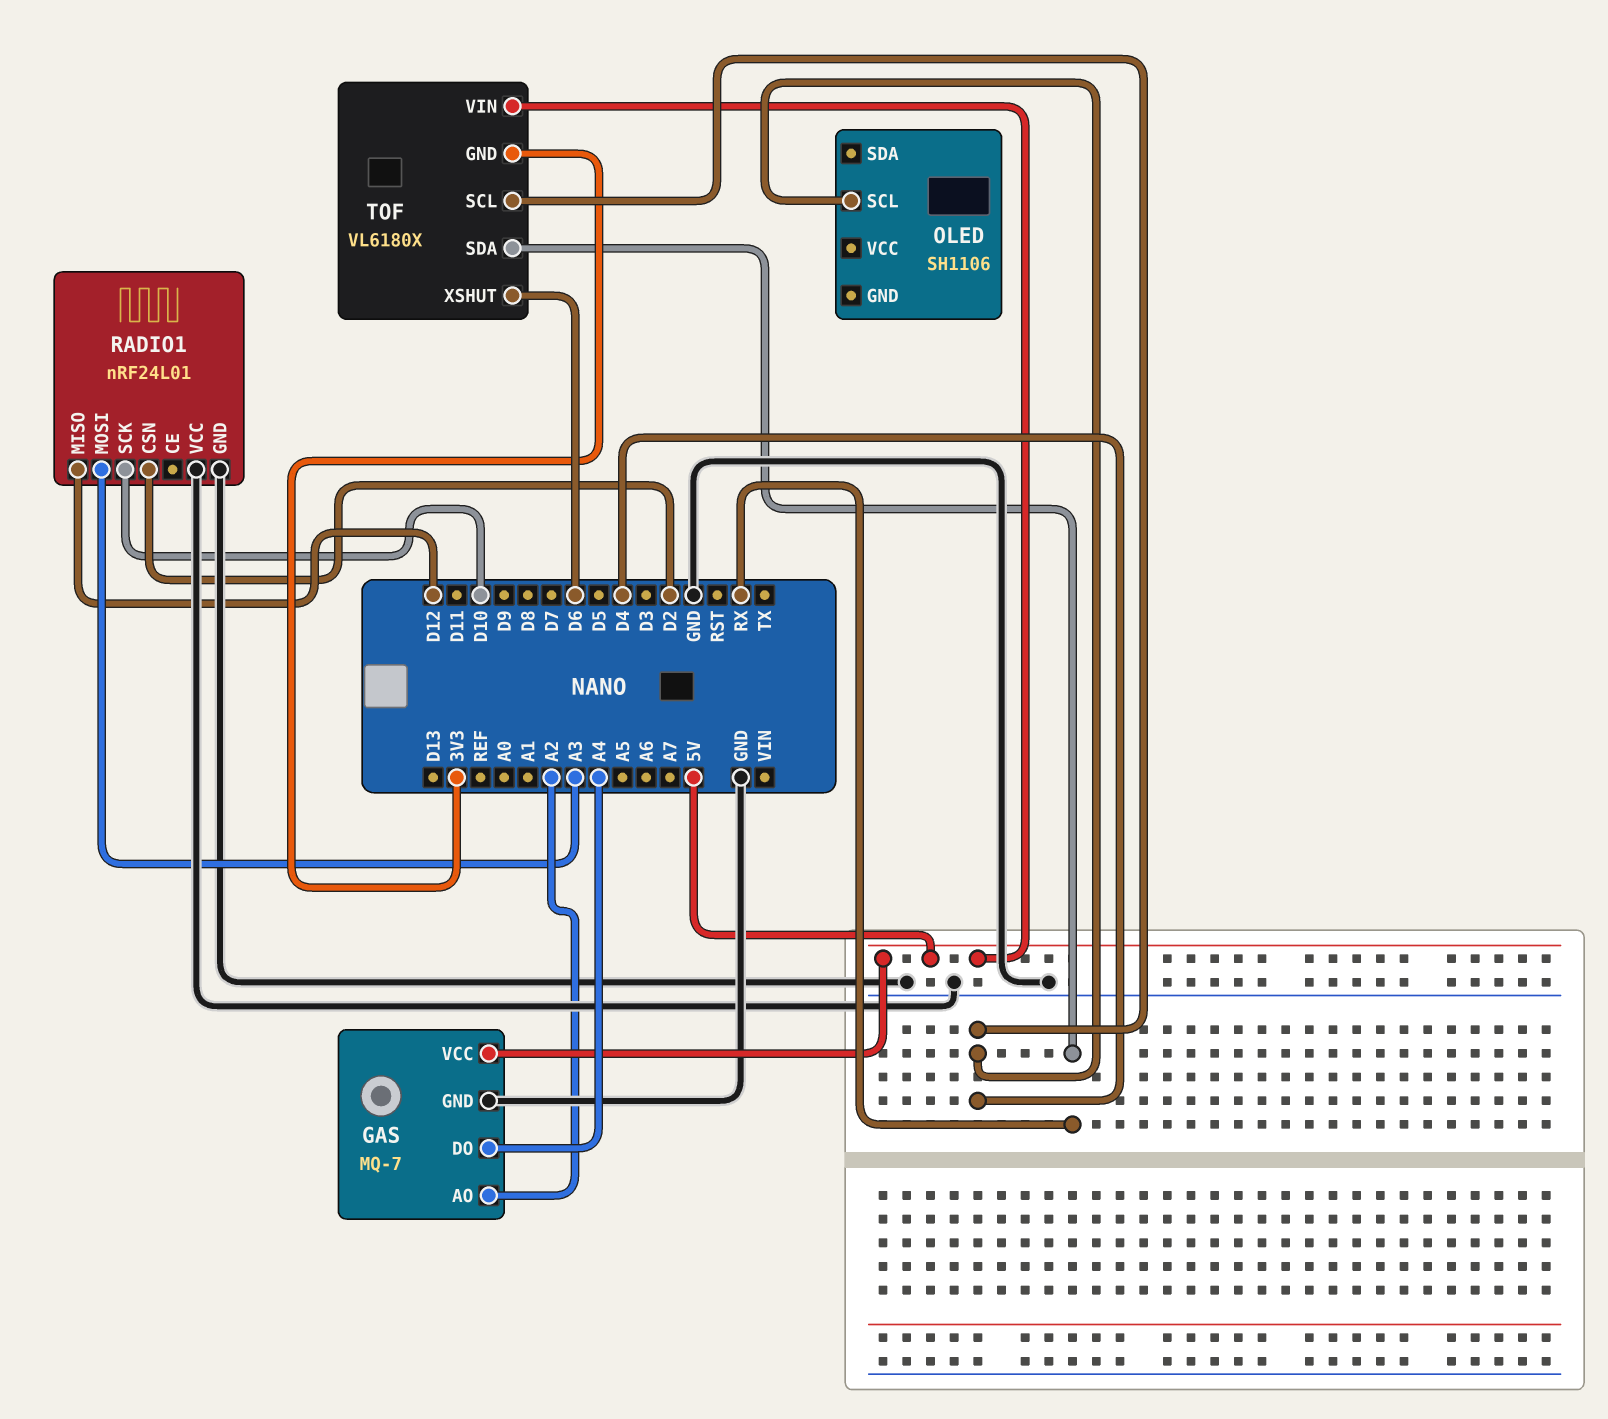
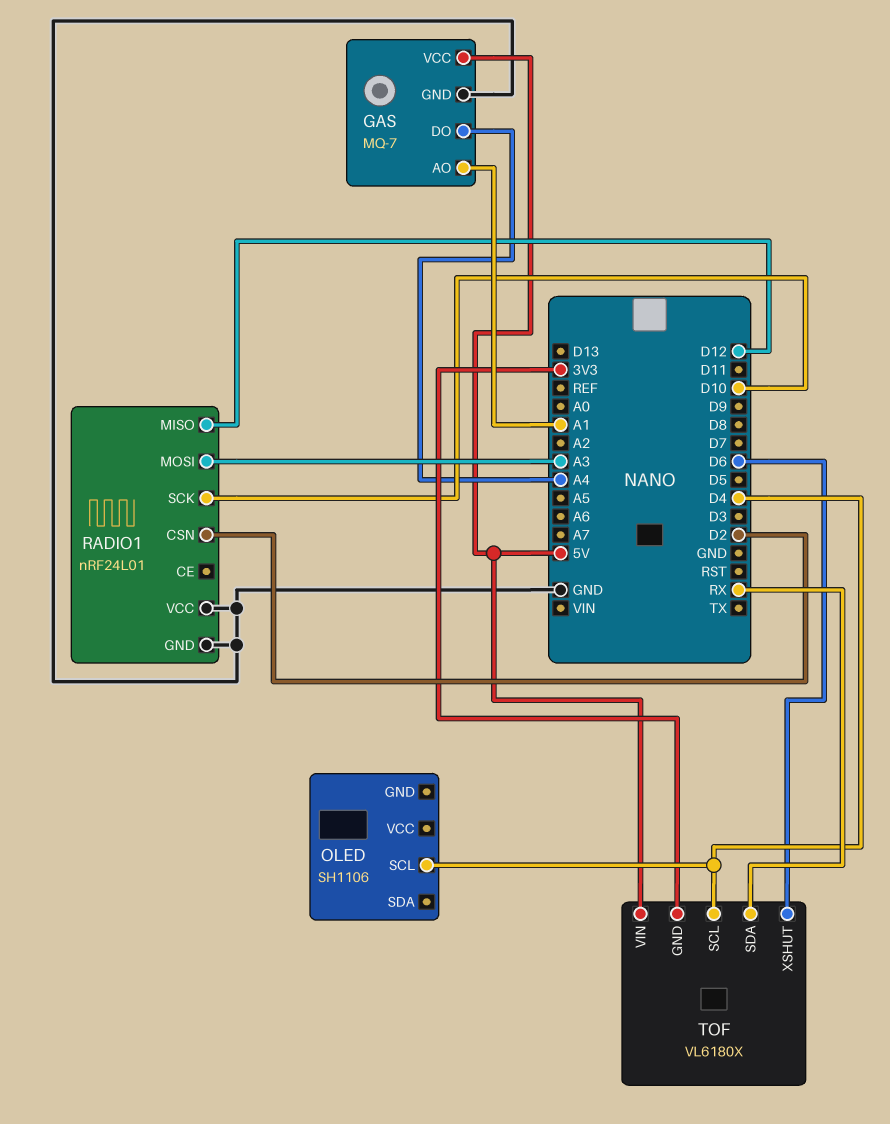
GAS pin AO: A2 -> A1

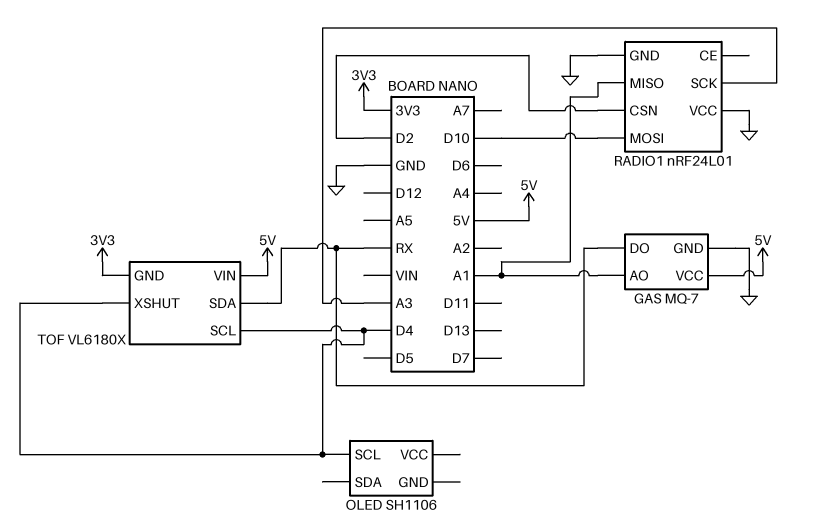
GAS pin DO: A4 -> RX
RADIO1 pin MISO: D12 -> A1
RADIO1 pin MOSI: A3 -> D10
RADIO1 pin SCK: D10 -> A3
TOF pin XSHUT: D6 -> D4

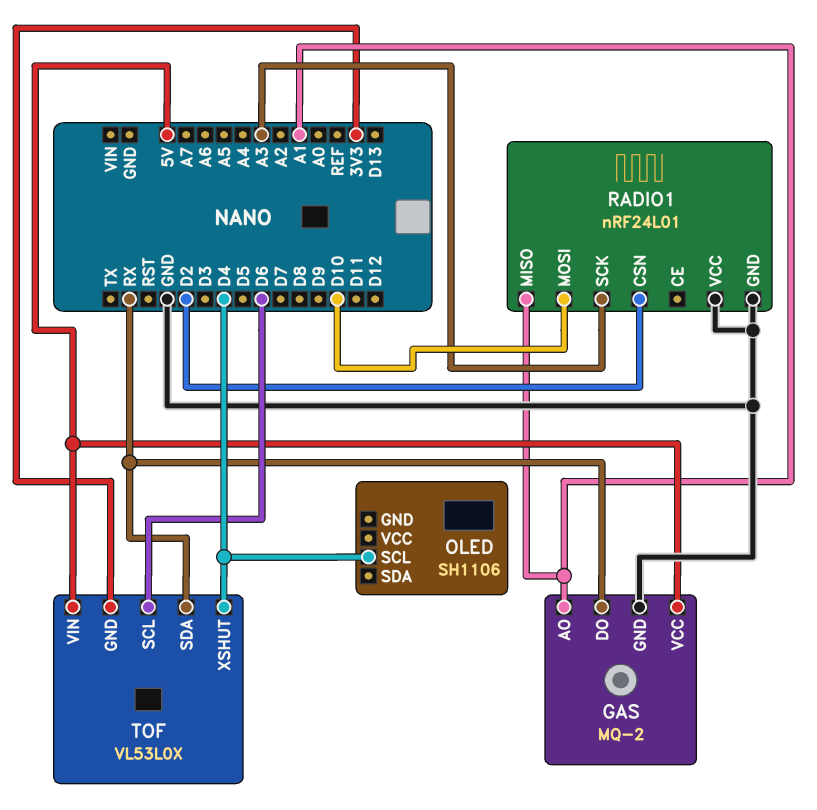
GAS: MQ-7 -> MQ-2
TOF: VL6180X -> VL53L0X
TOF pin SCL: D4 -> D6

